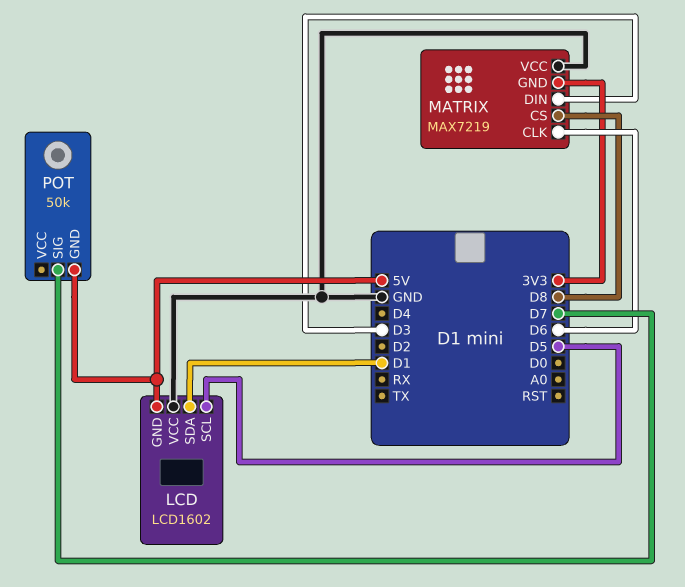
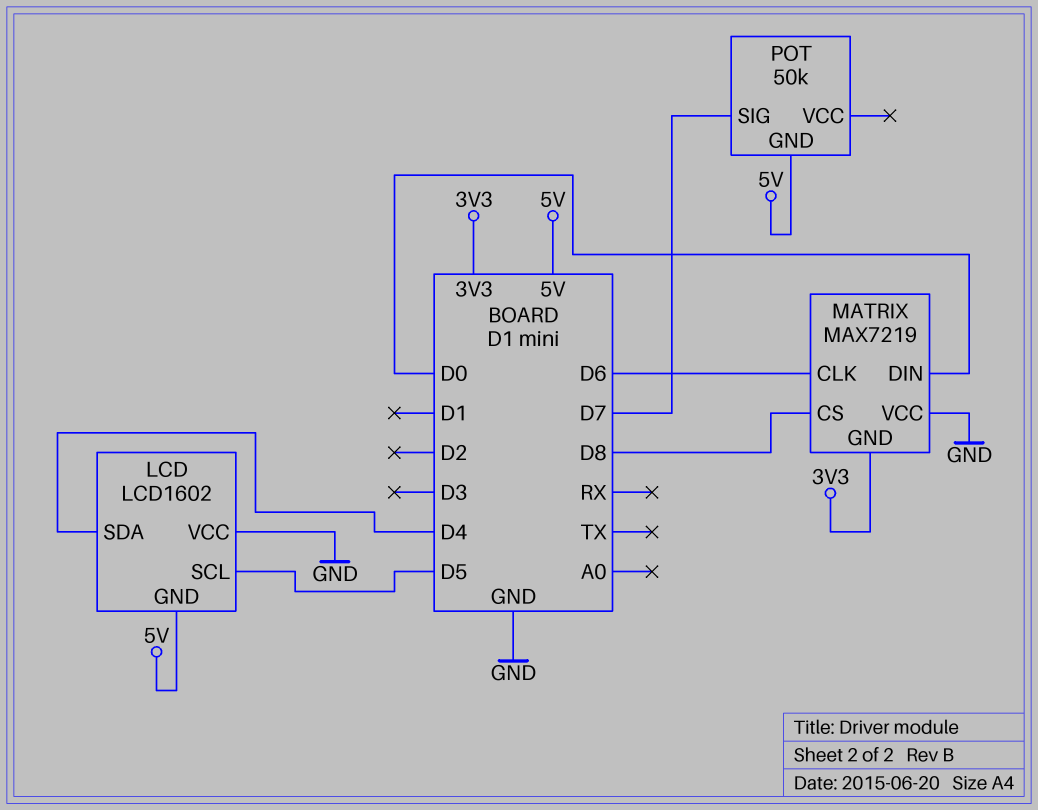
LCD pin SDA: D1 -> D4
MATRIX pin DIN: D3 -> D0

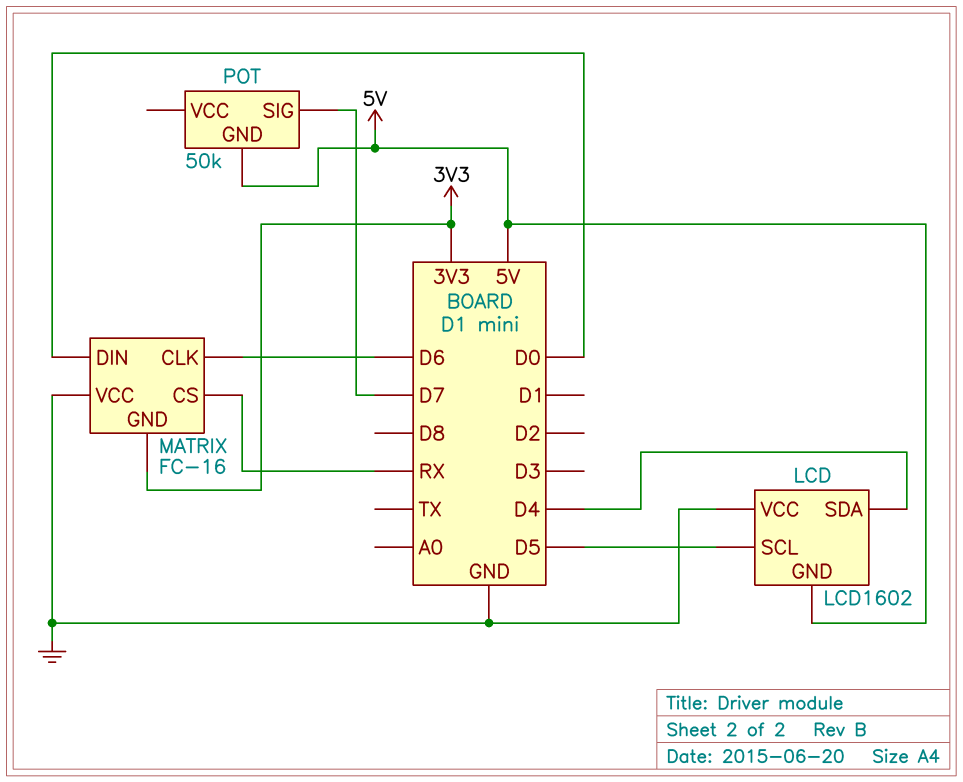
MATRIX: MAX7219 -> FC-16
MATRIX pin CS: D8 -> RX

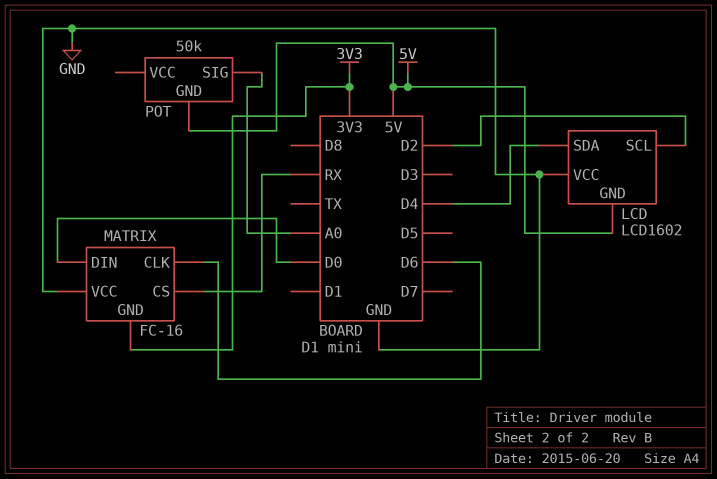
LCD pin SCL: D5 -> D2
POT pin SIG: D7 -> A0

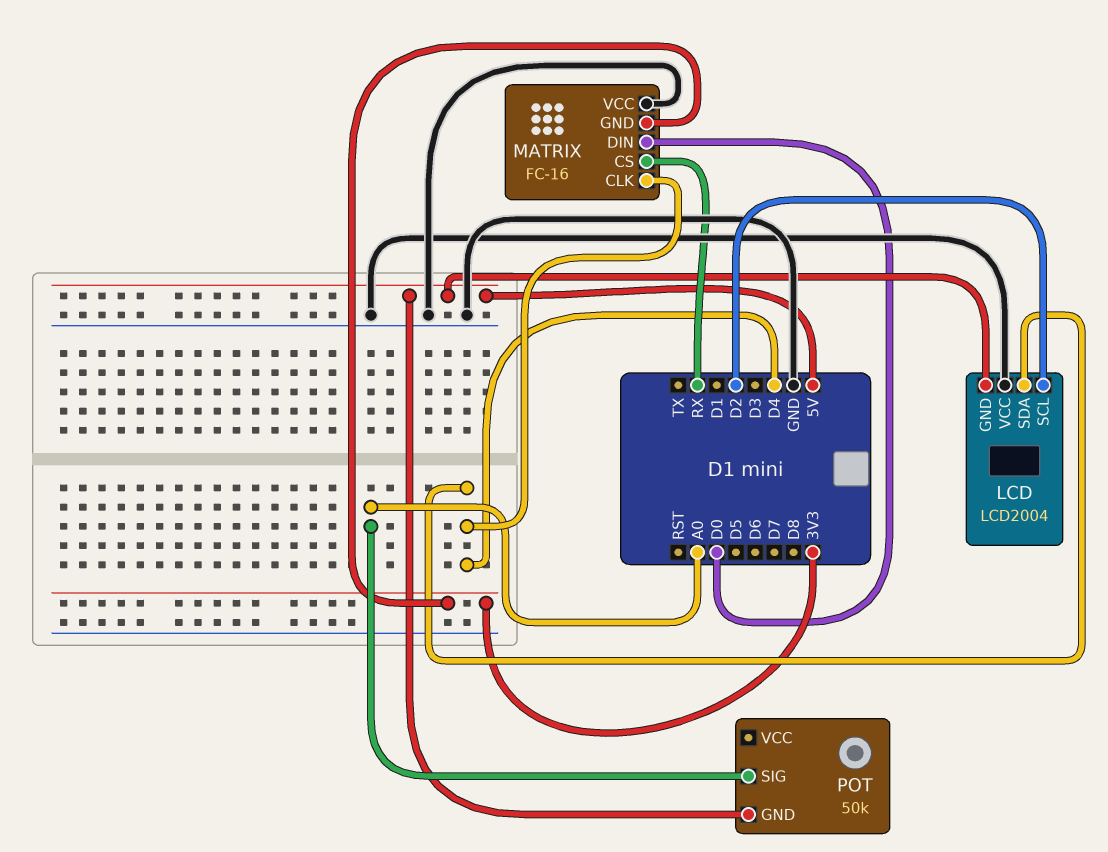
LCD: LCD1602 -> LCD2004
MATRIX pin CLK: D6 -> D4

